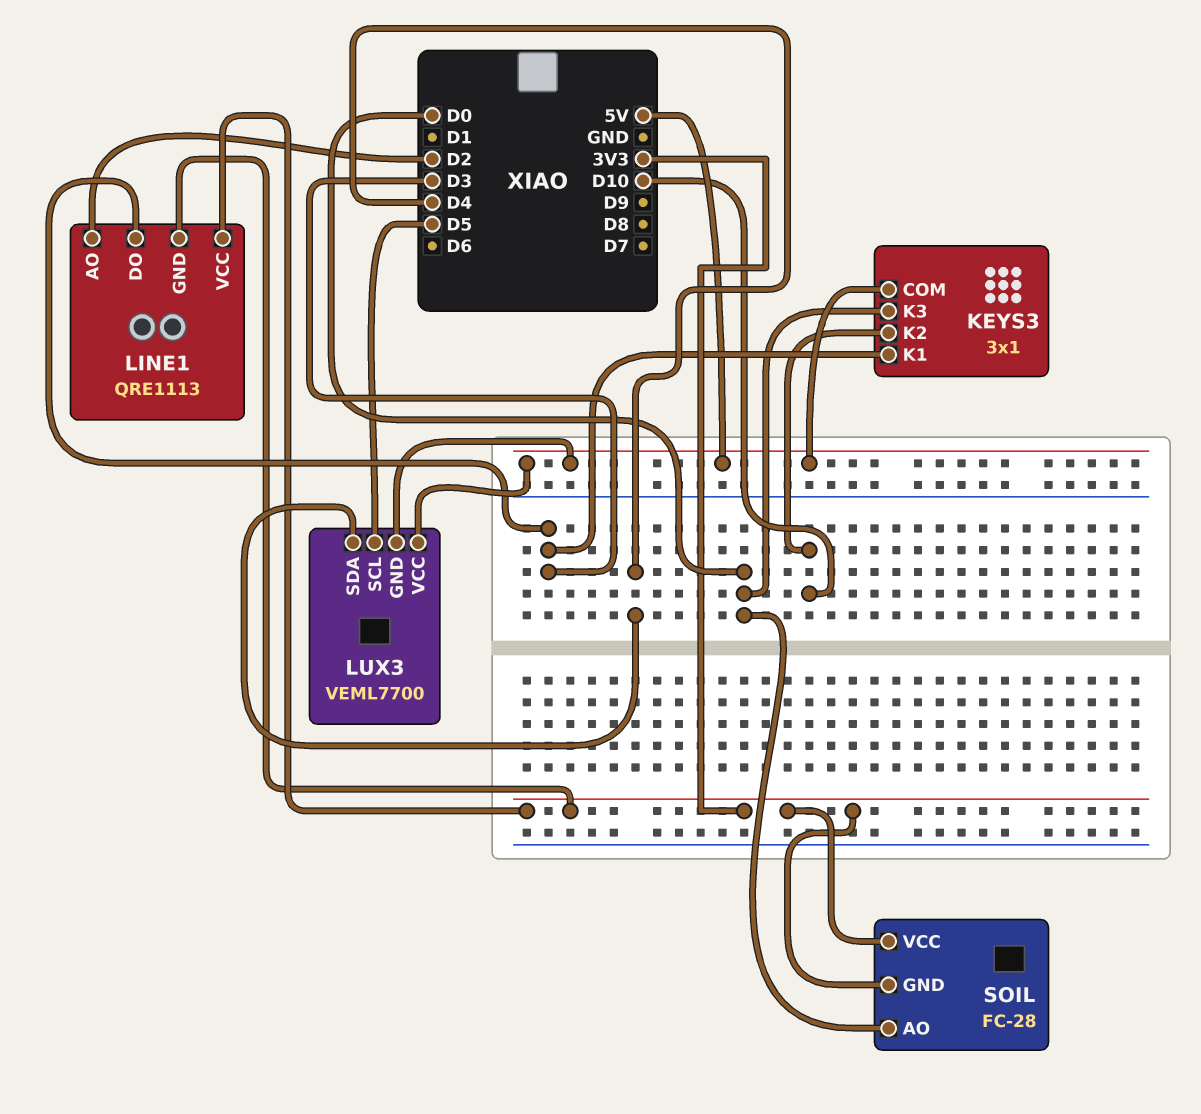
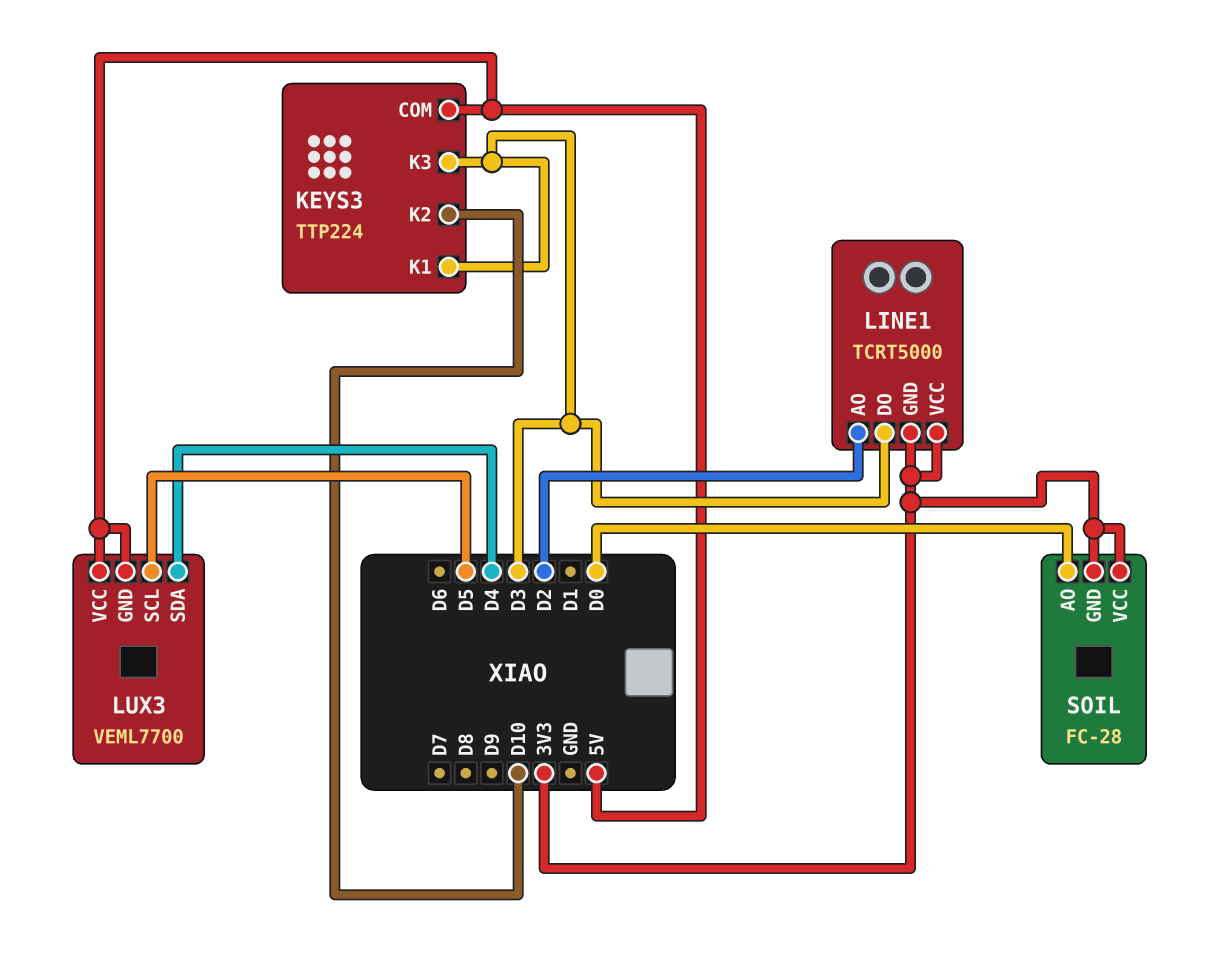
KEYS3: 3x1 -> TTP224
KEYS3 pin K3: D0 -> D3
LINE1: QRE1113 -> TCRT5000

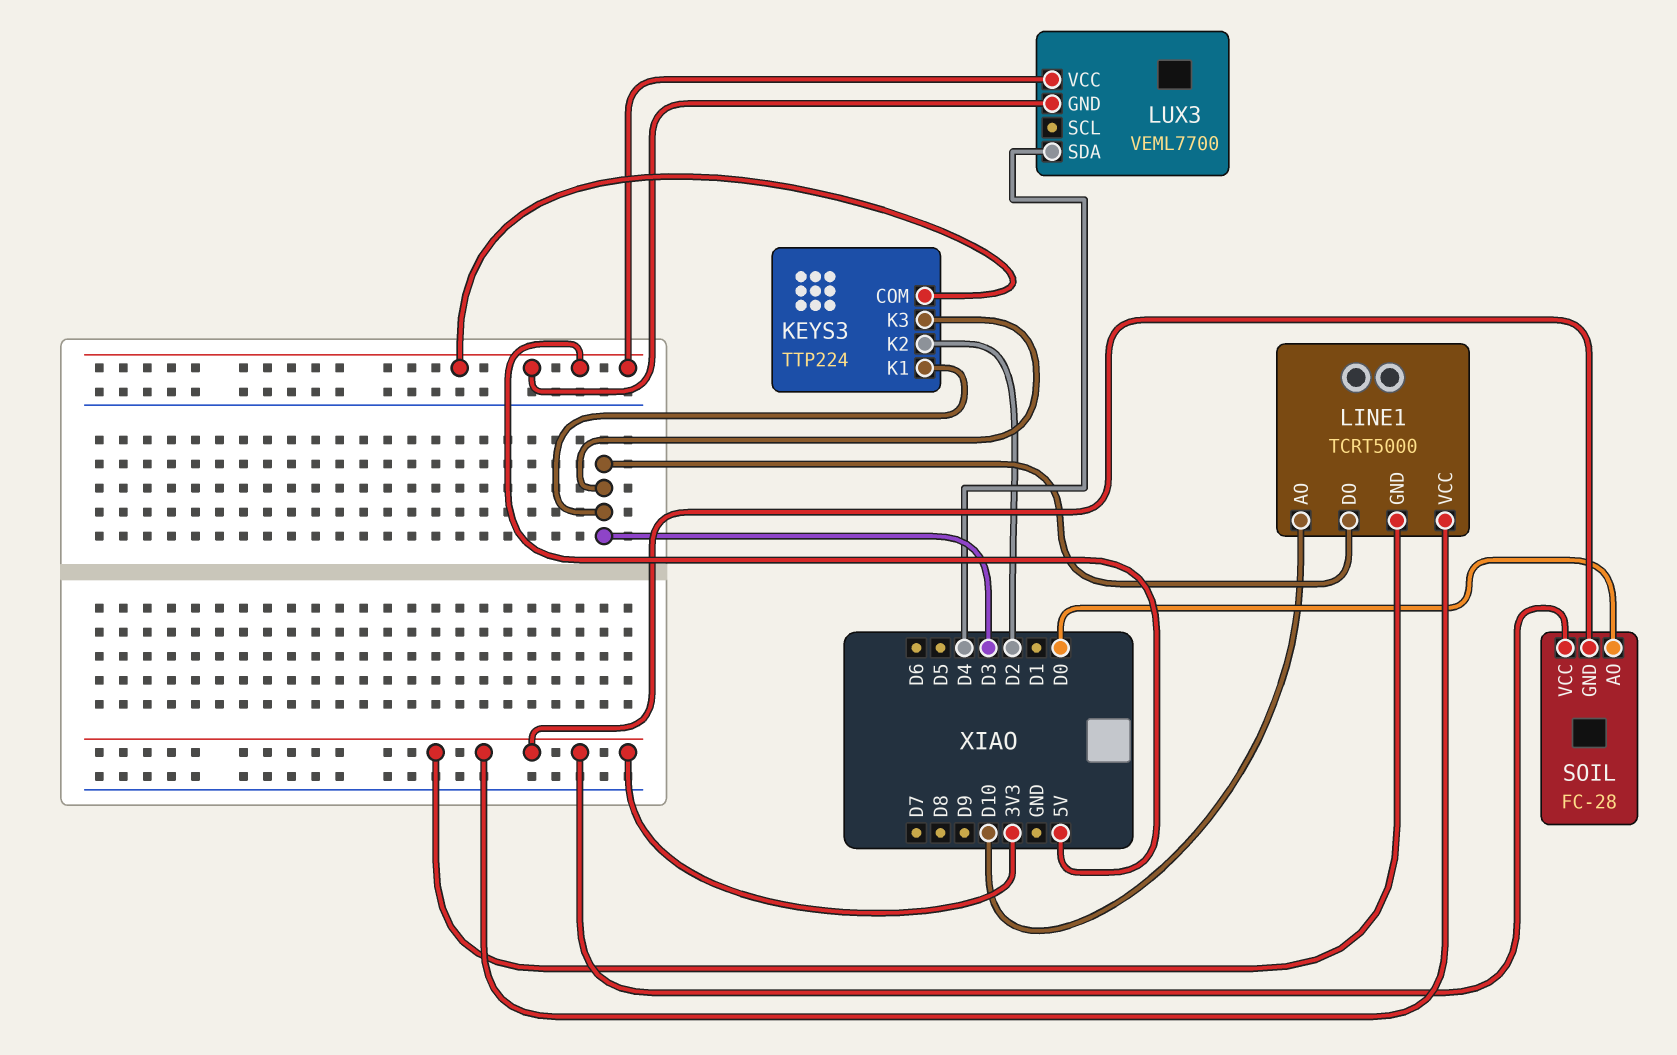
KEYS3 pin K2: D10 -> D2
LINE1 pin AO: D2 -> D10
LUX3 pin SCL: D5 -> none

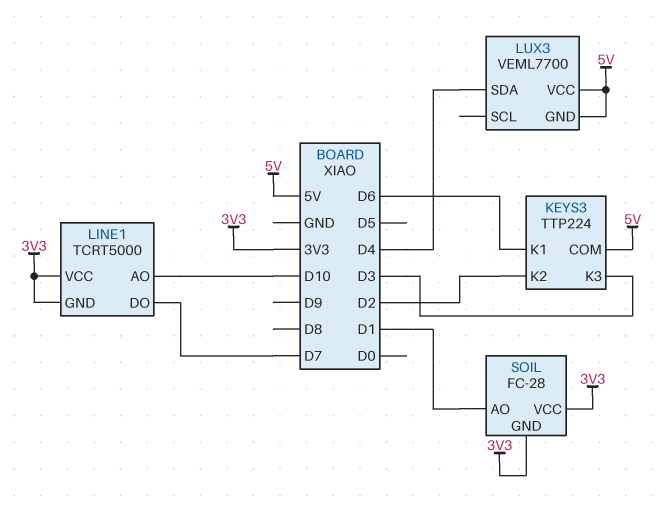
KEYS3 pin K1: D3 -> D6
LINE1 pin DO: D3 -> D7
SOIL pin AO: D0 -> D1

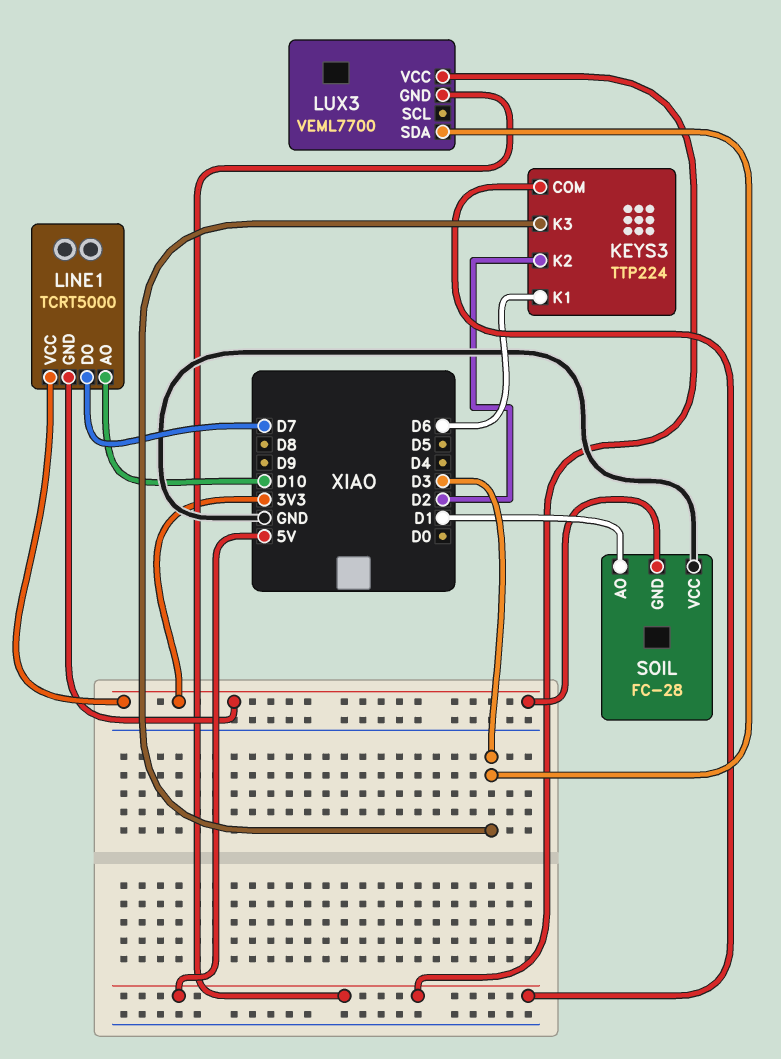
LUX3 pin SDA: D4 -> D3
SOIL pin VCC: 3V3 -> GND

